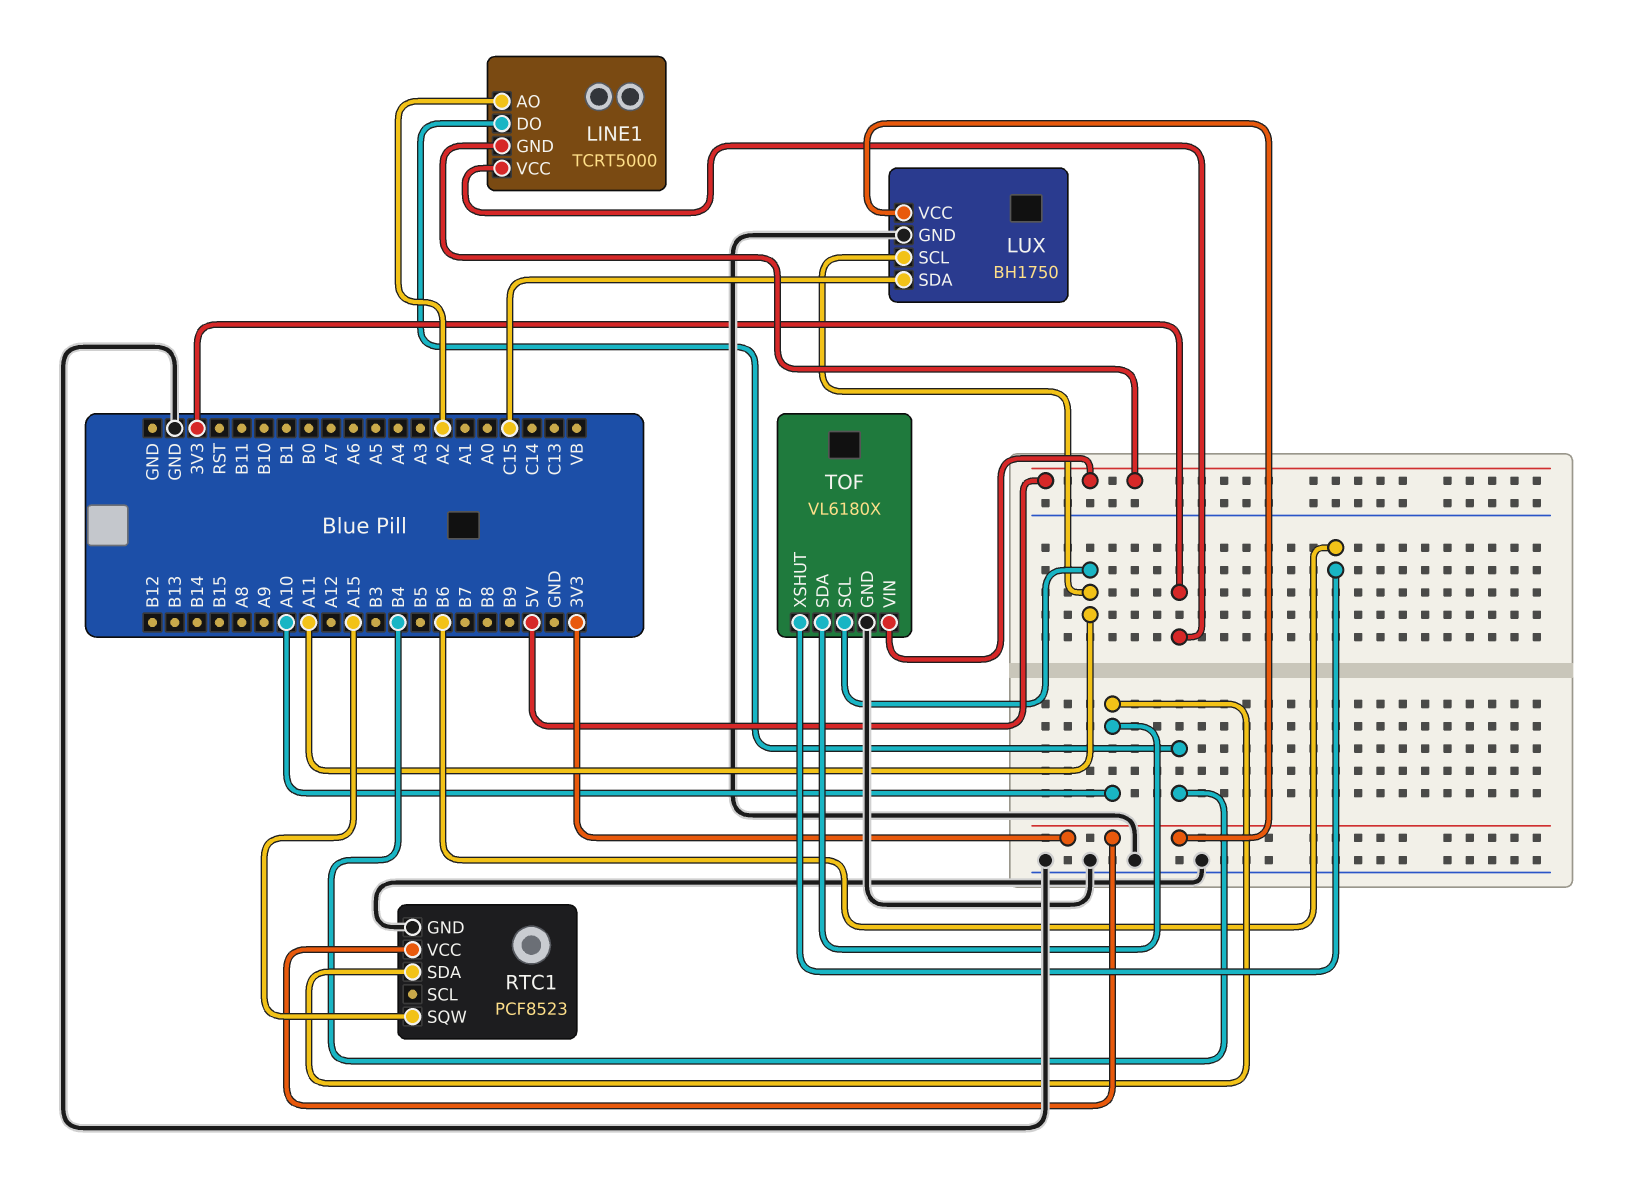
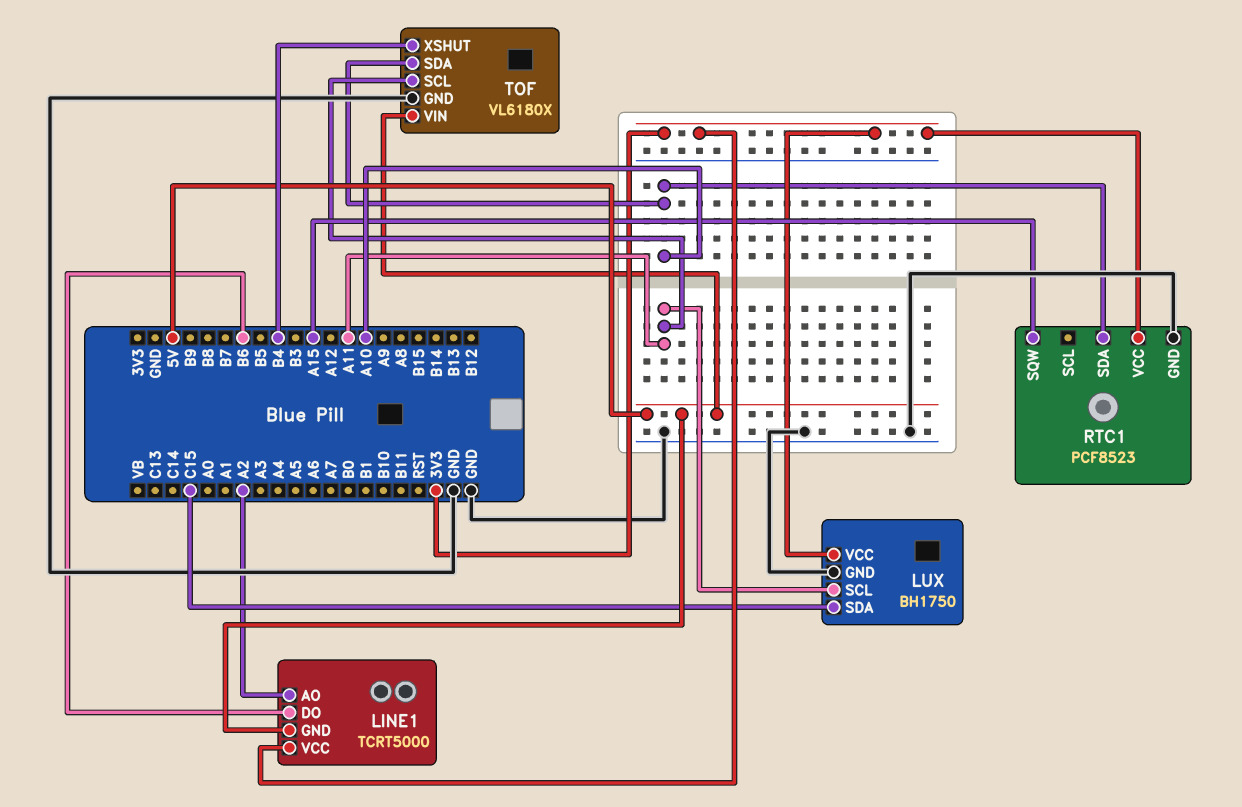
LINE1 pin DO: B4 -> B6
TOF pin XSHUT: B6 -> B4

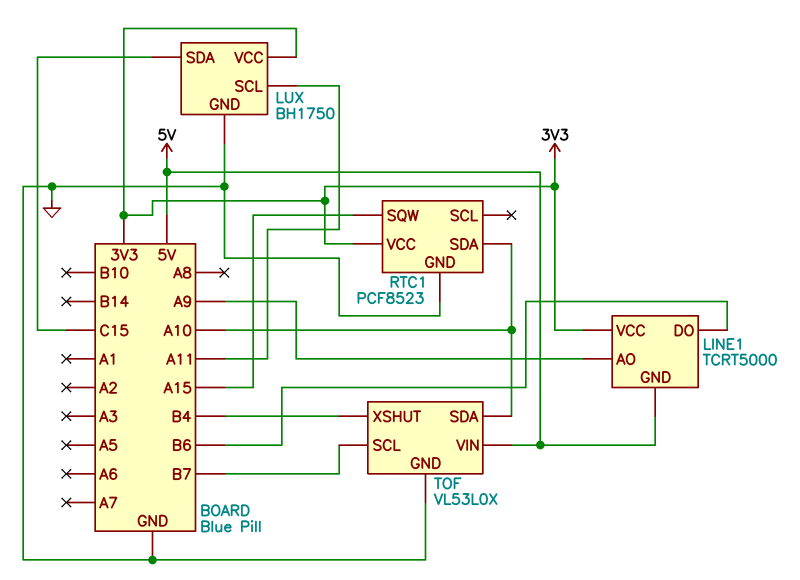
LINE1 pin AO: A2 -> A9
TOF: VL6180X -> VL53L0X
TOF pin SCL: A11 -> B7

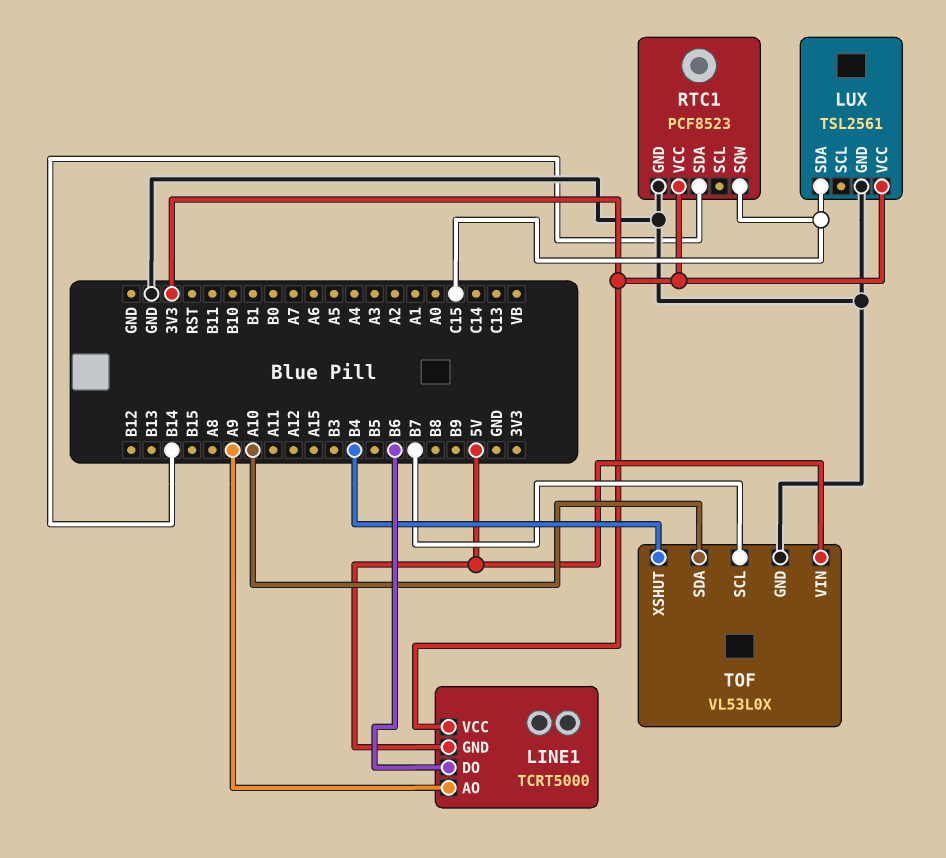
LUX: BH1750 -> TSL2561
LUX pin SCL: A11 -> none
RTC1 pin SDA: A10 -> B14
RTC1 pin SQW: A15 -> C15

